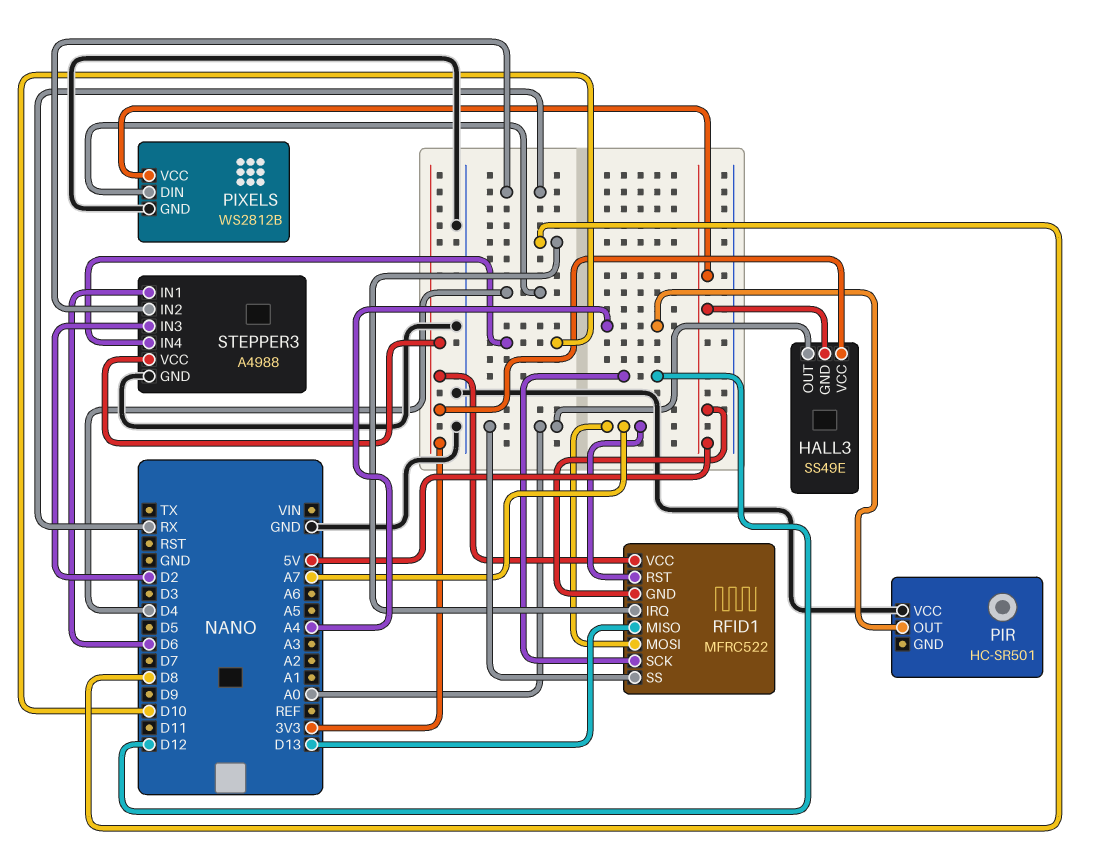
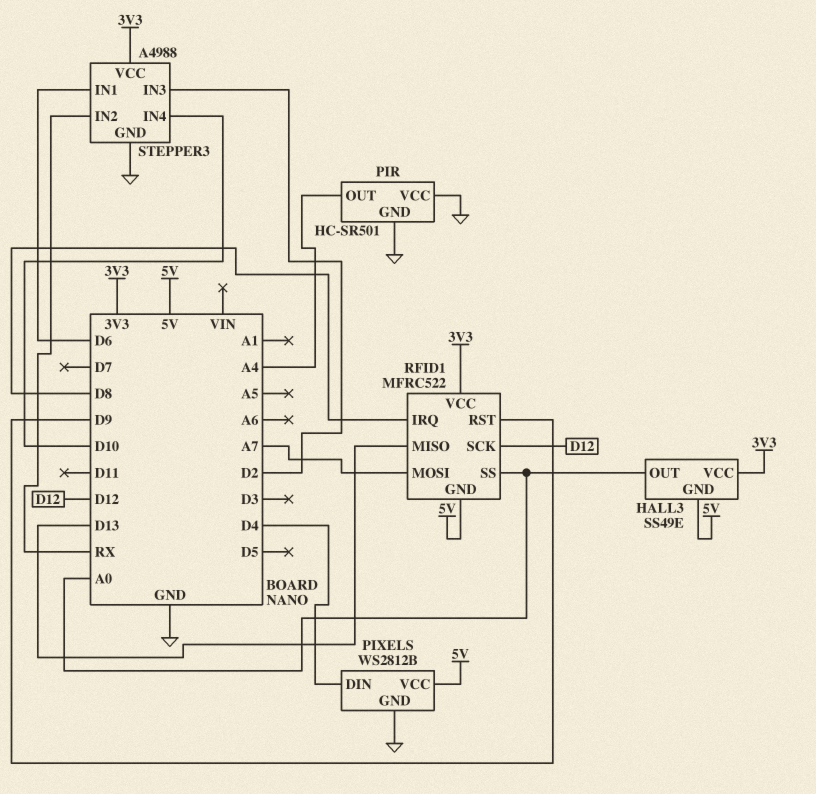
PIR pin GND: none -> GND
RFID1 pin RST: A7 -> D9

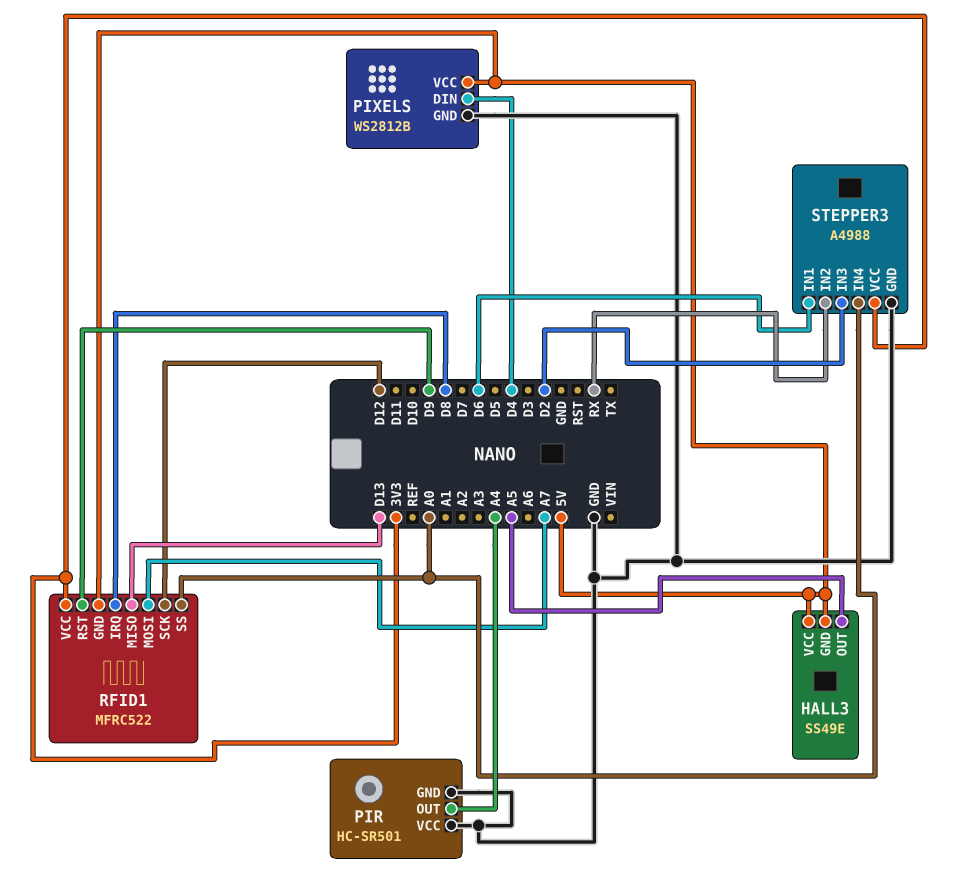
HALL3 pin OUT: A0 -> A5
HALL3 pin VCC: 3V3 -> 5V
STEPPER3 pin IN4: D10 -> A0

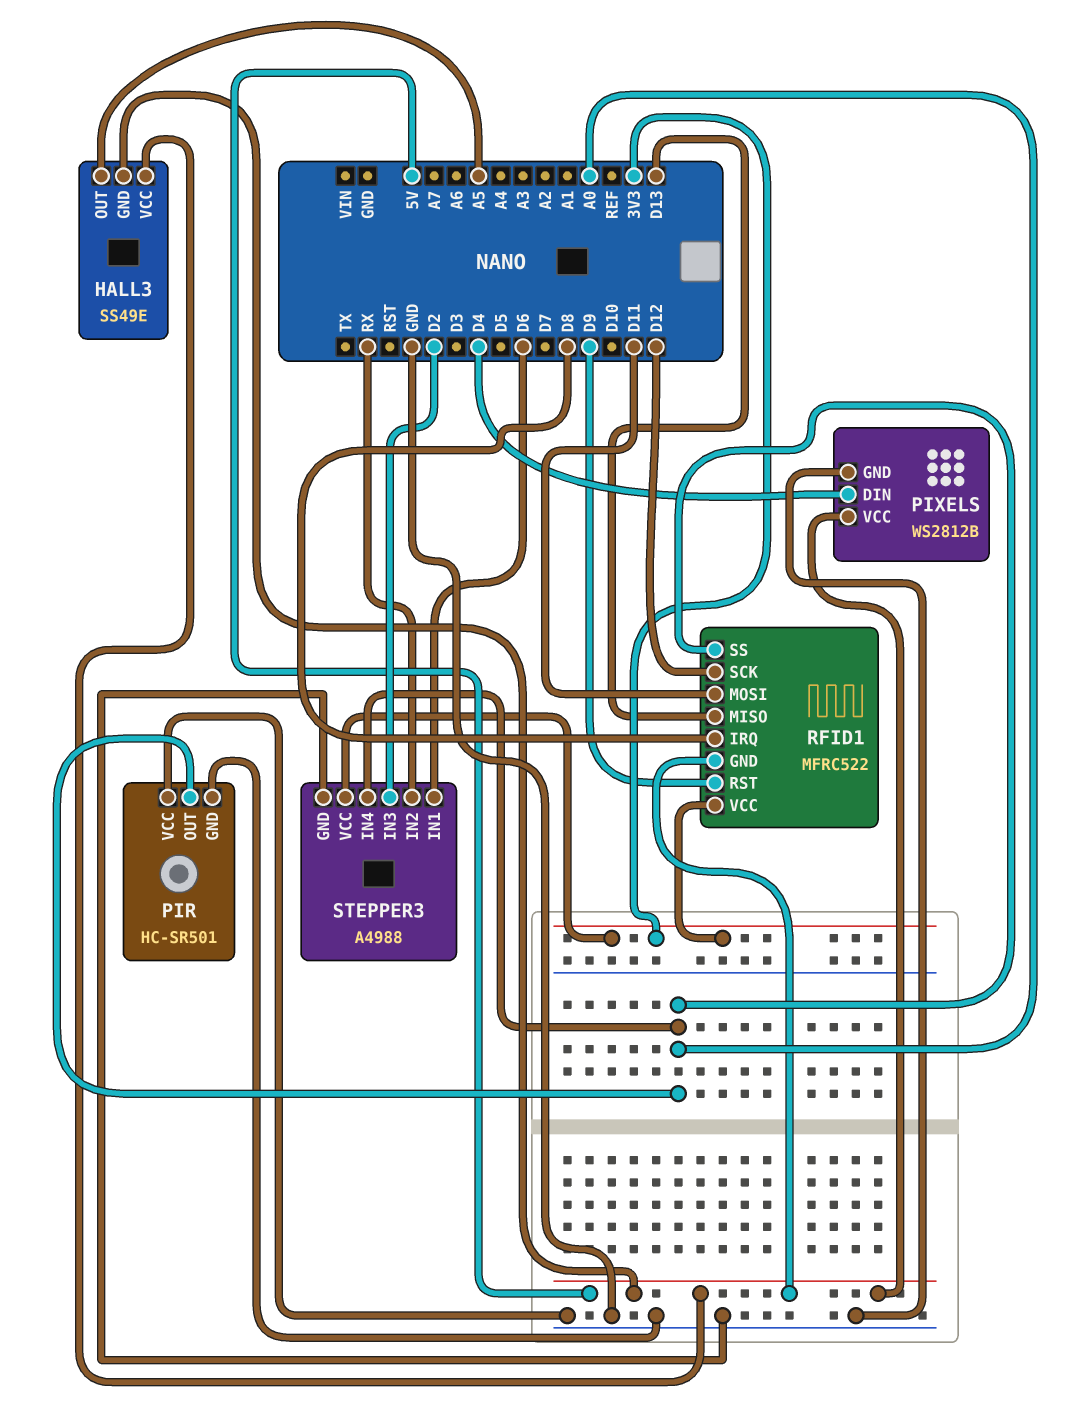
PIR pin OUT: A4 -> A0
RFID1 pin MOSI: A7 -> D11

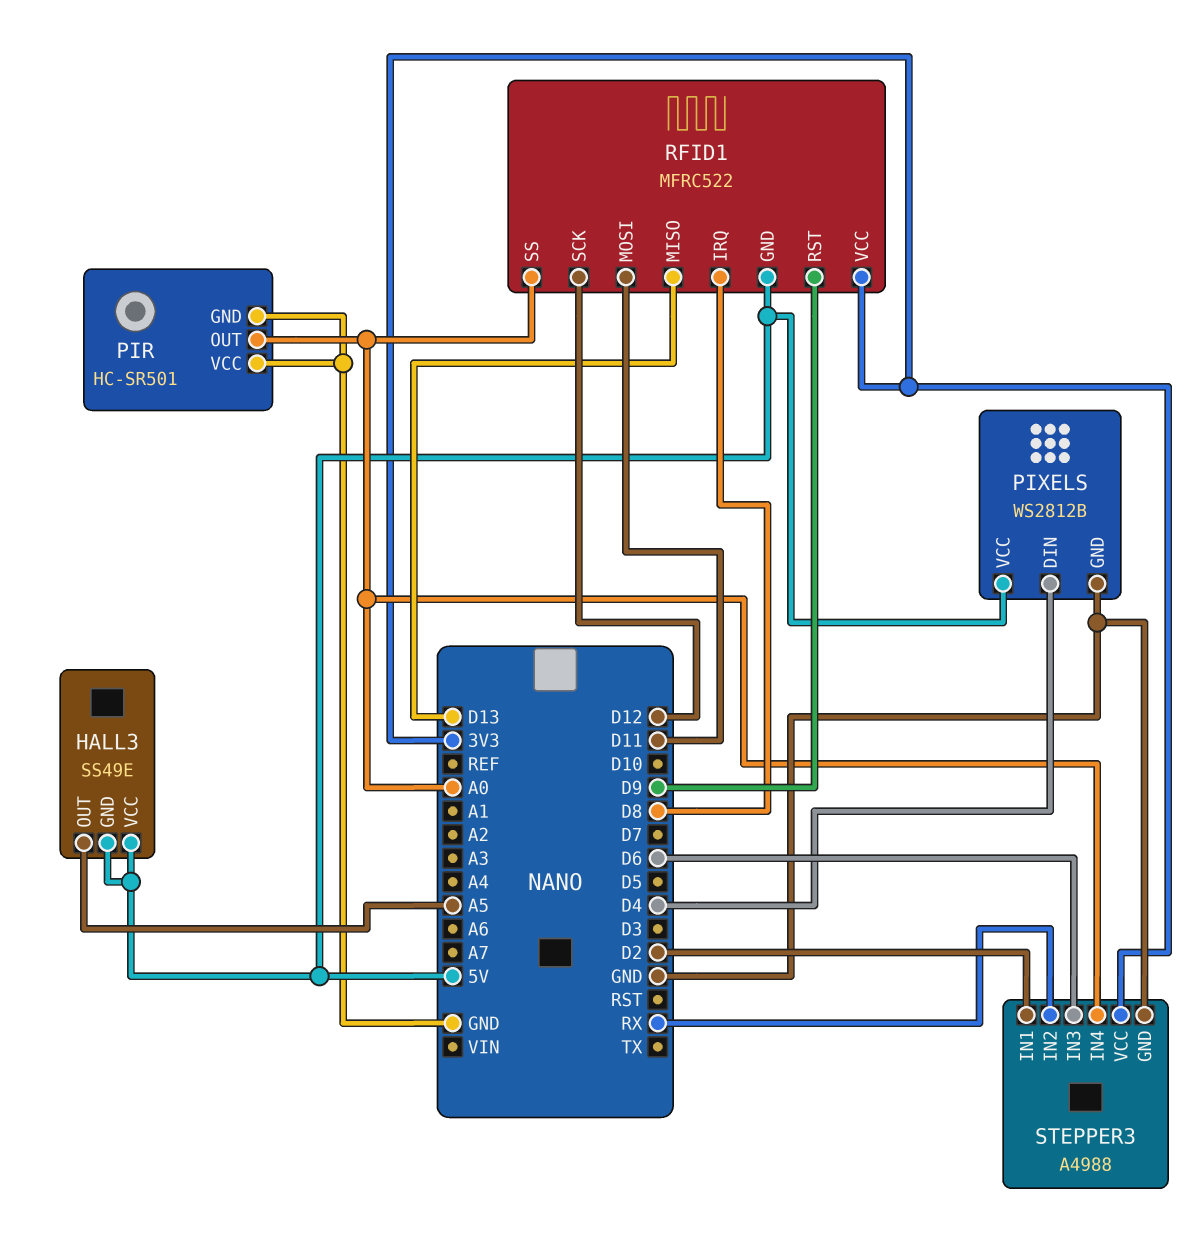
STEPPER3 pin IN1: D6 -> D2
STEPPER3 pin IN3: D2 -> D6

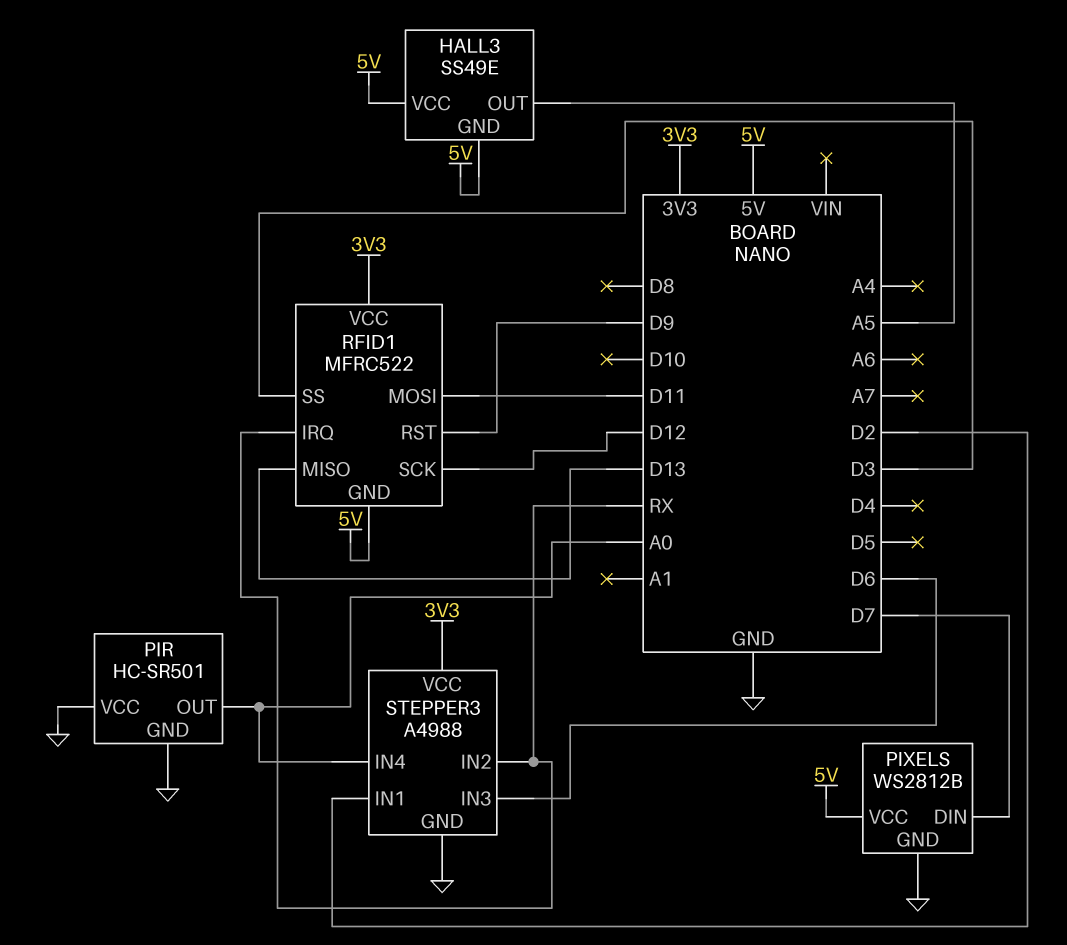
PIXELS pin DIN: D4 -> D7
RFID1 pin IRQ: D8 -> RX
RFID1 pin SS: A0 -> D3

